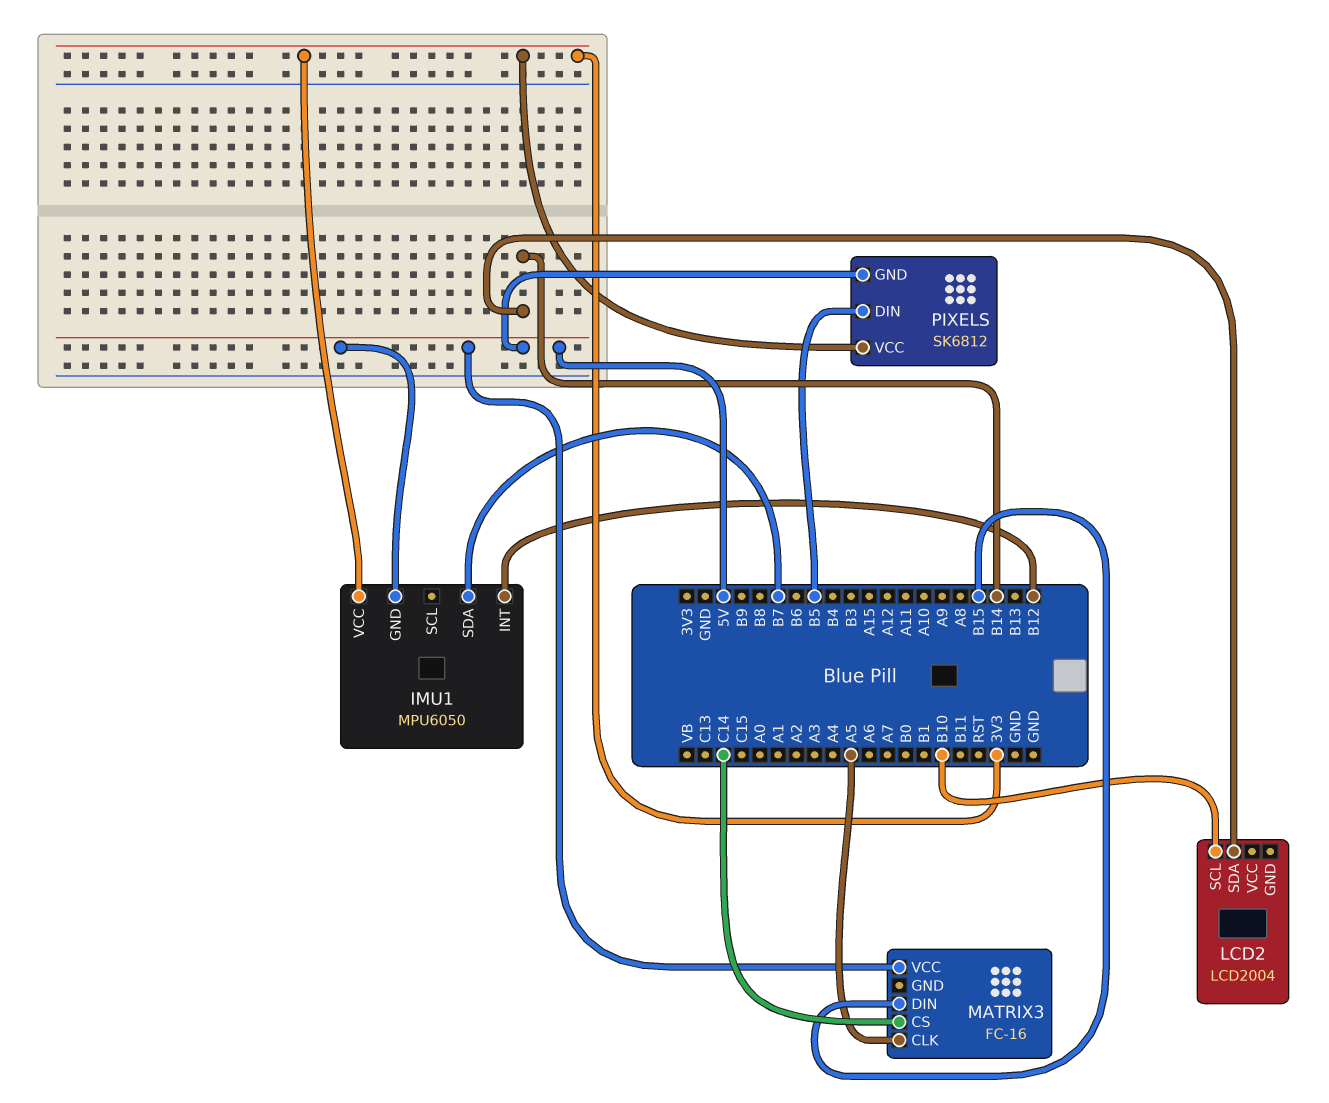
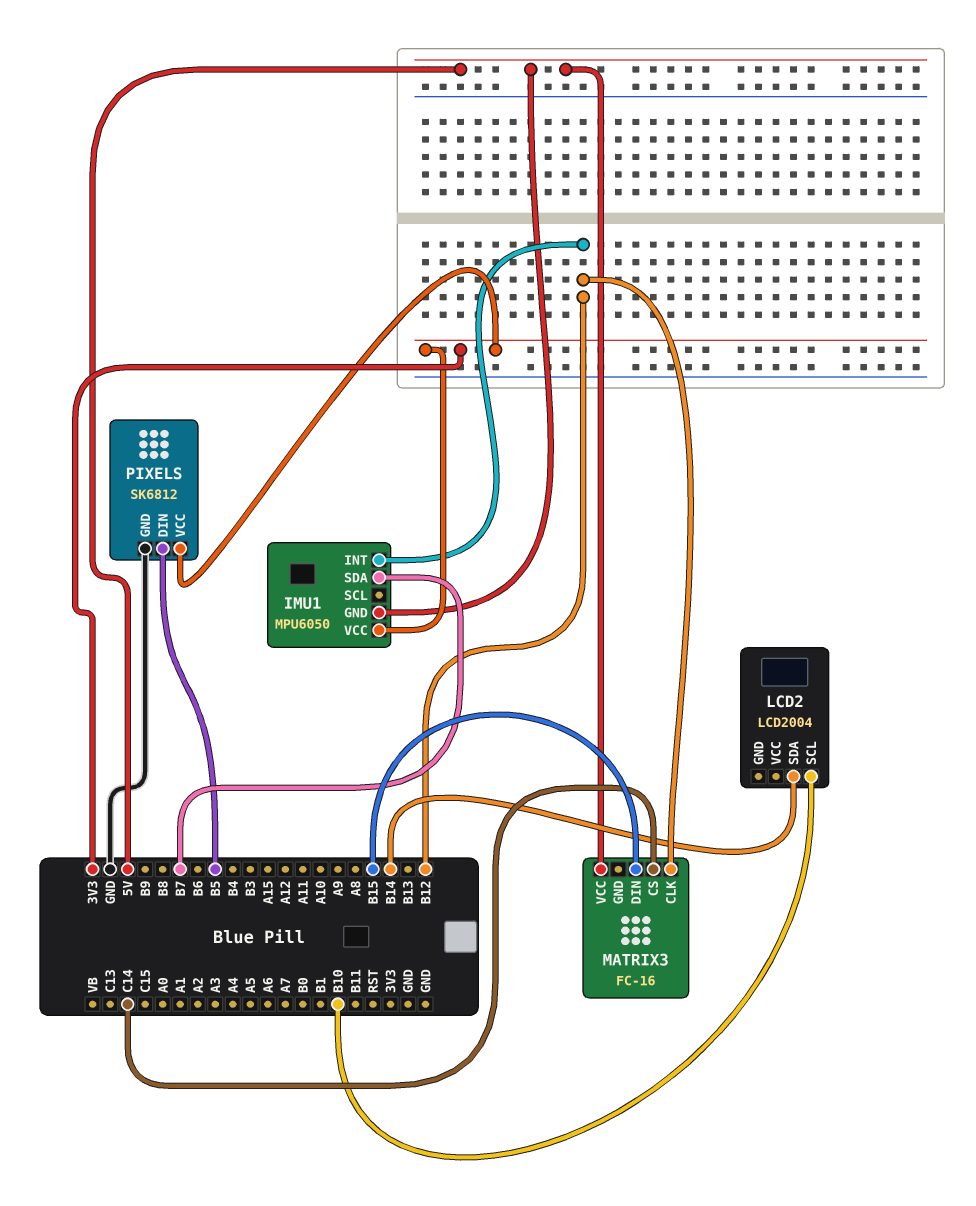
MATRIX3 pin CLK: A5 -> B12
PIXELS pin GND: 5V -> GND

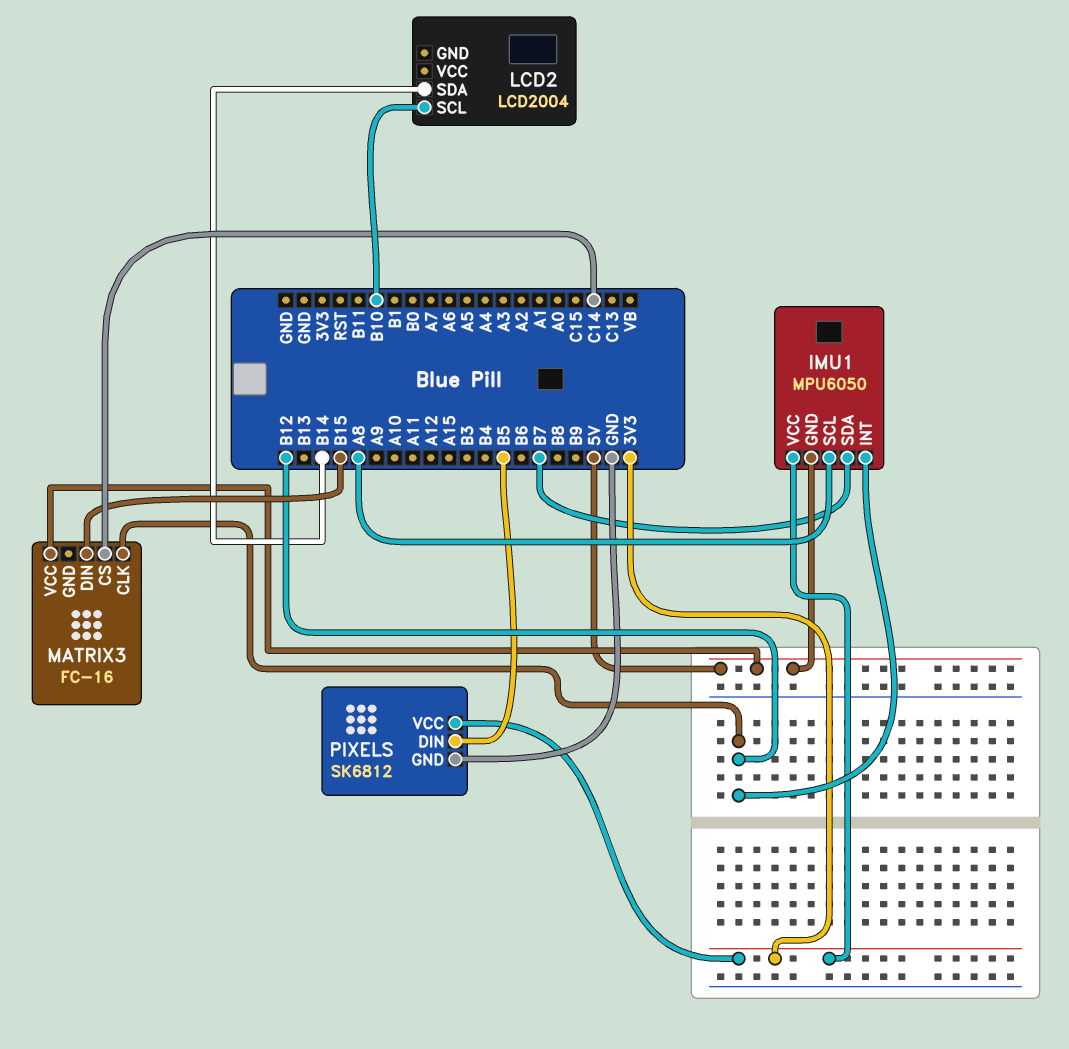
IMU1 pin SCL: none -> A8

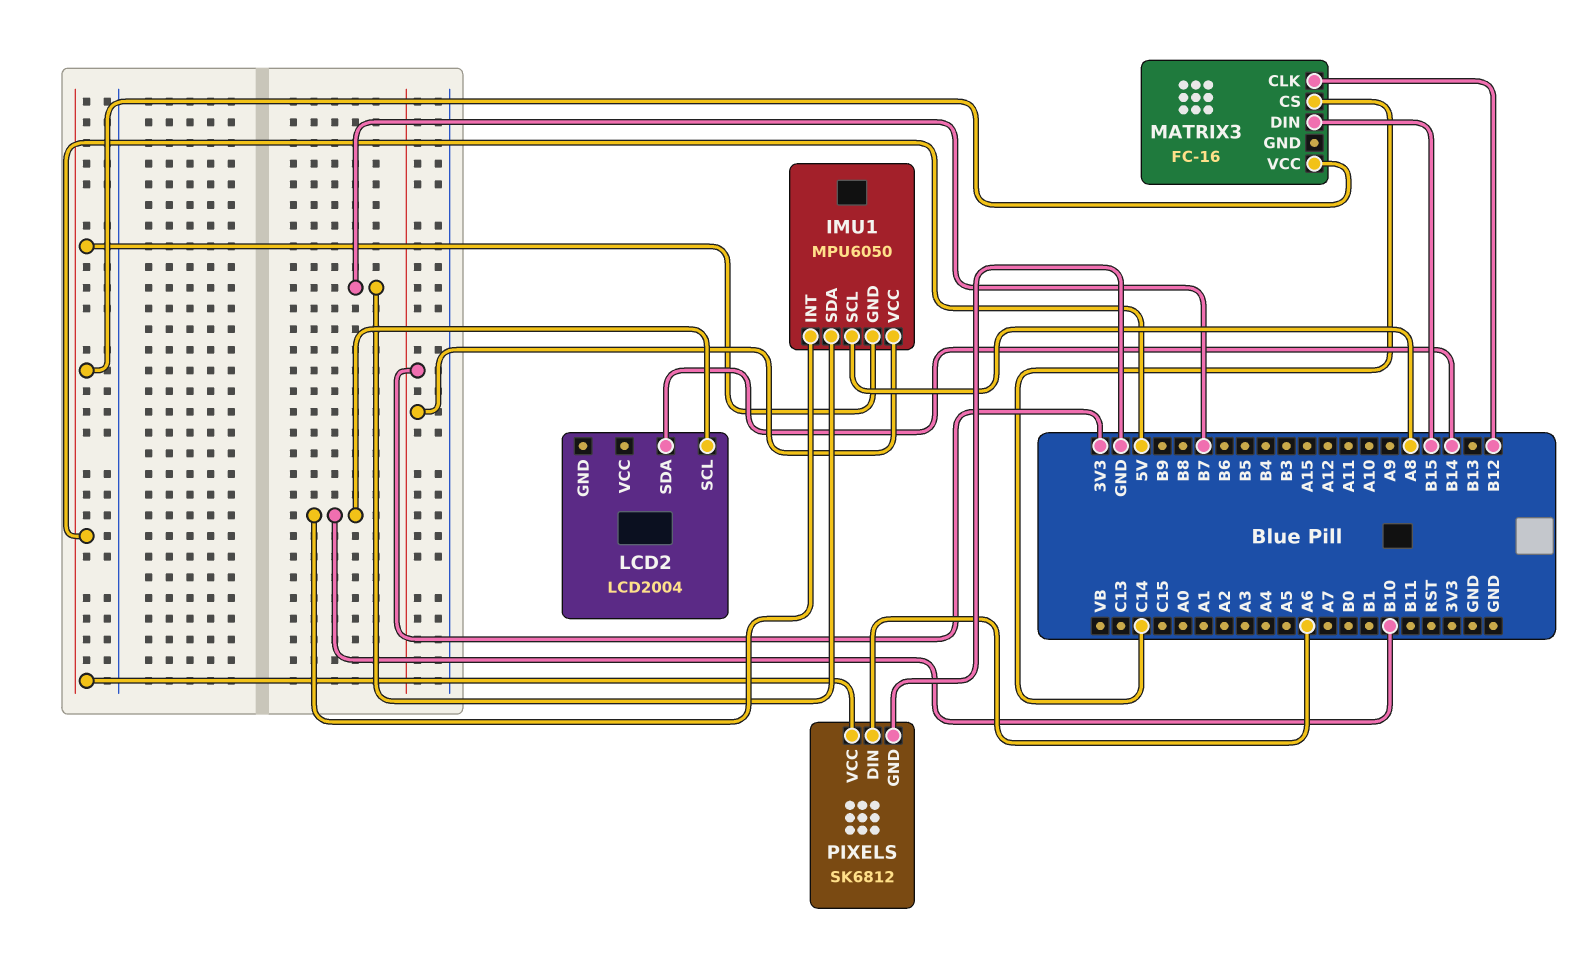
IMU1 pin INT: B12 -> B10
PIXELS pin DIN: B5 -> A6
PIXELS pin VCC: 3V3 -> 5V

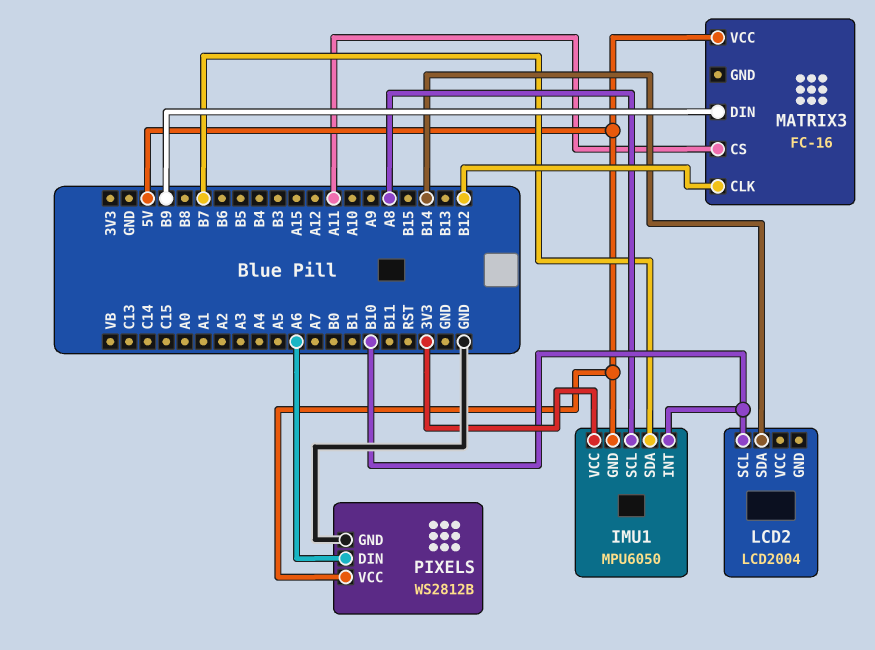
MATRIX3 pin CS: C14 -> A11
MATRIX3 pin DIN: B15 -> B9
PIXELS: SK6812 -> WS2812B

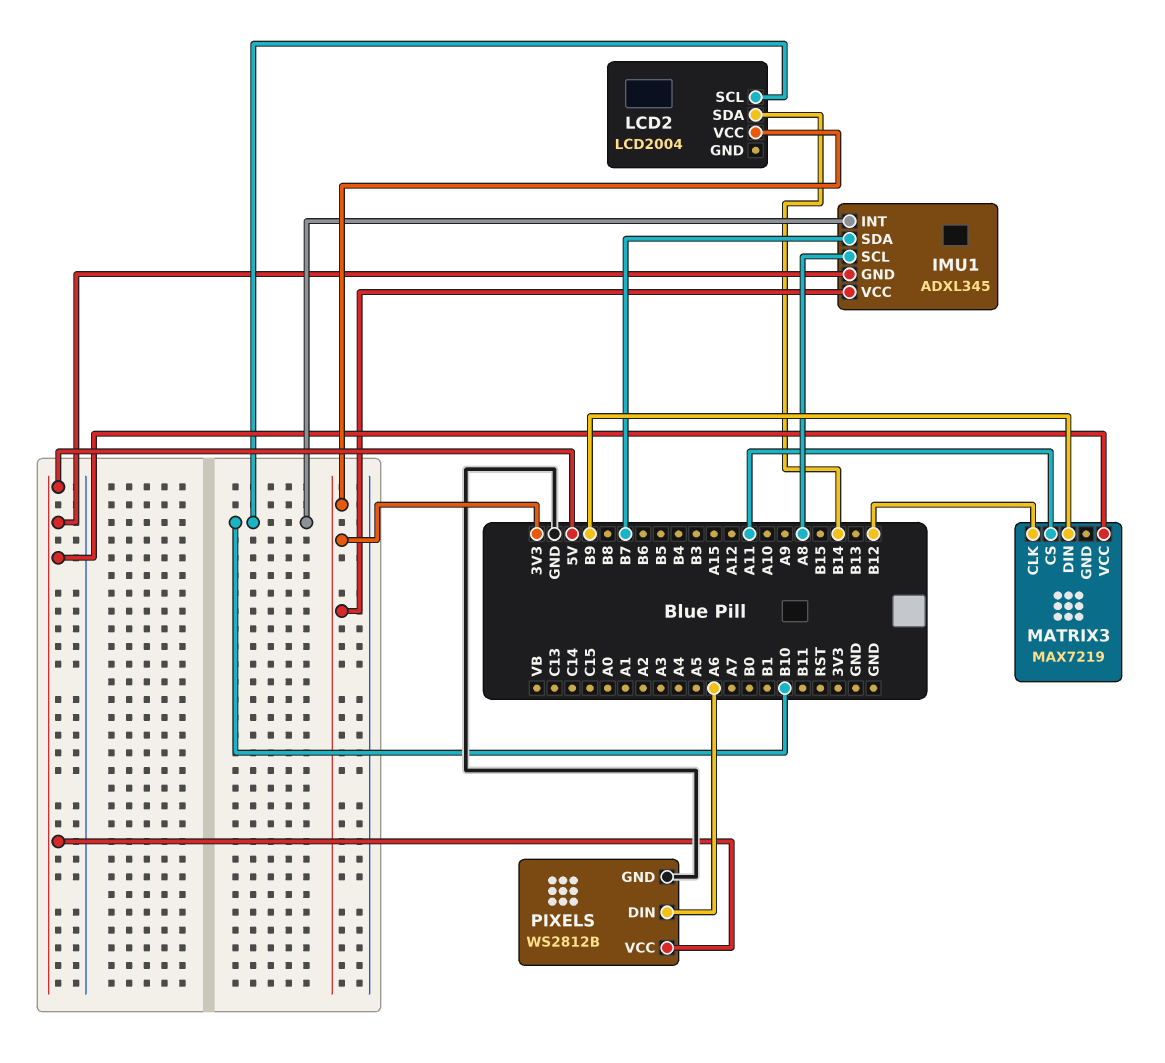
IMU1: MPU6050 -> ADXL345
LCD2 pin VCC: none -> 3V3
MATRIX3: FC-16 -> MAX7219

